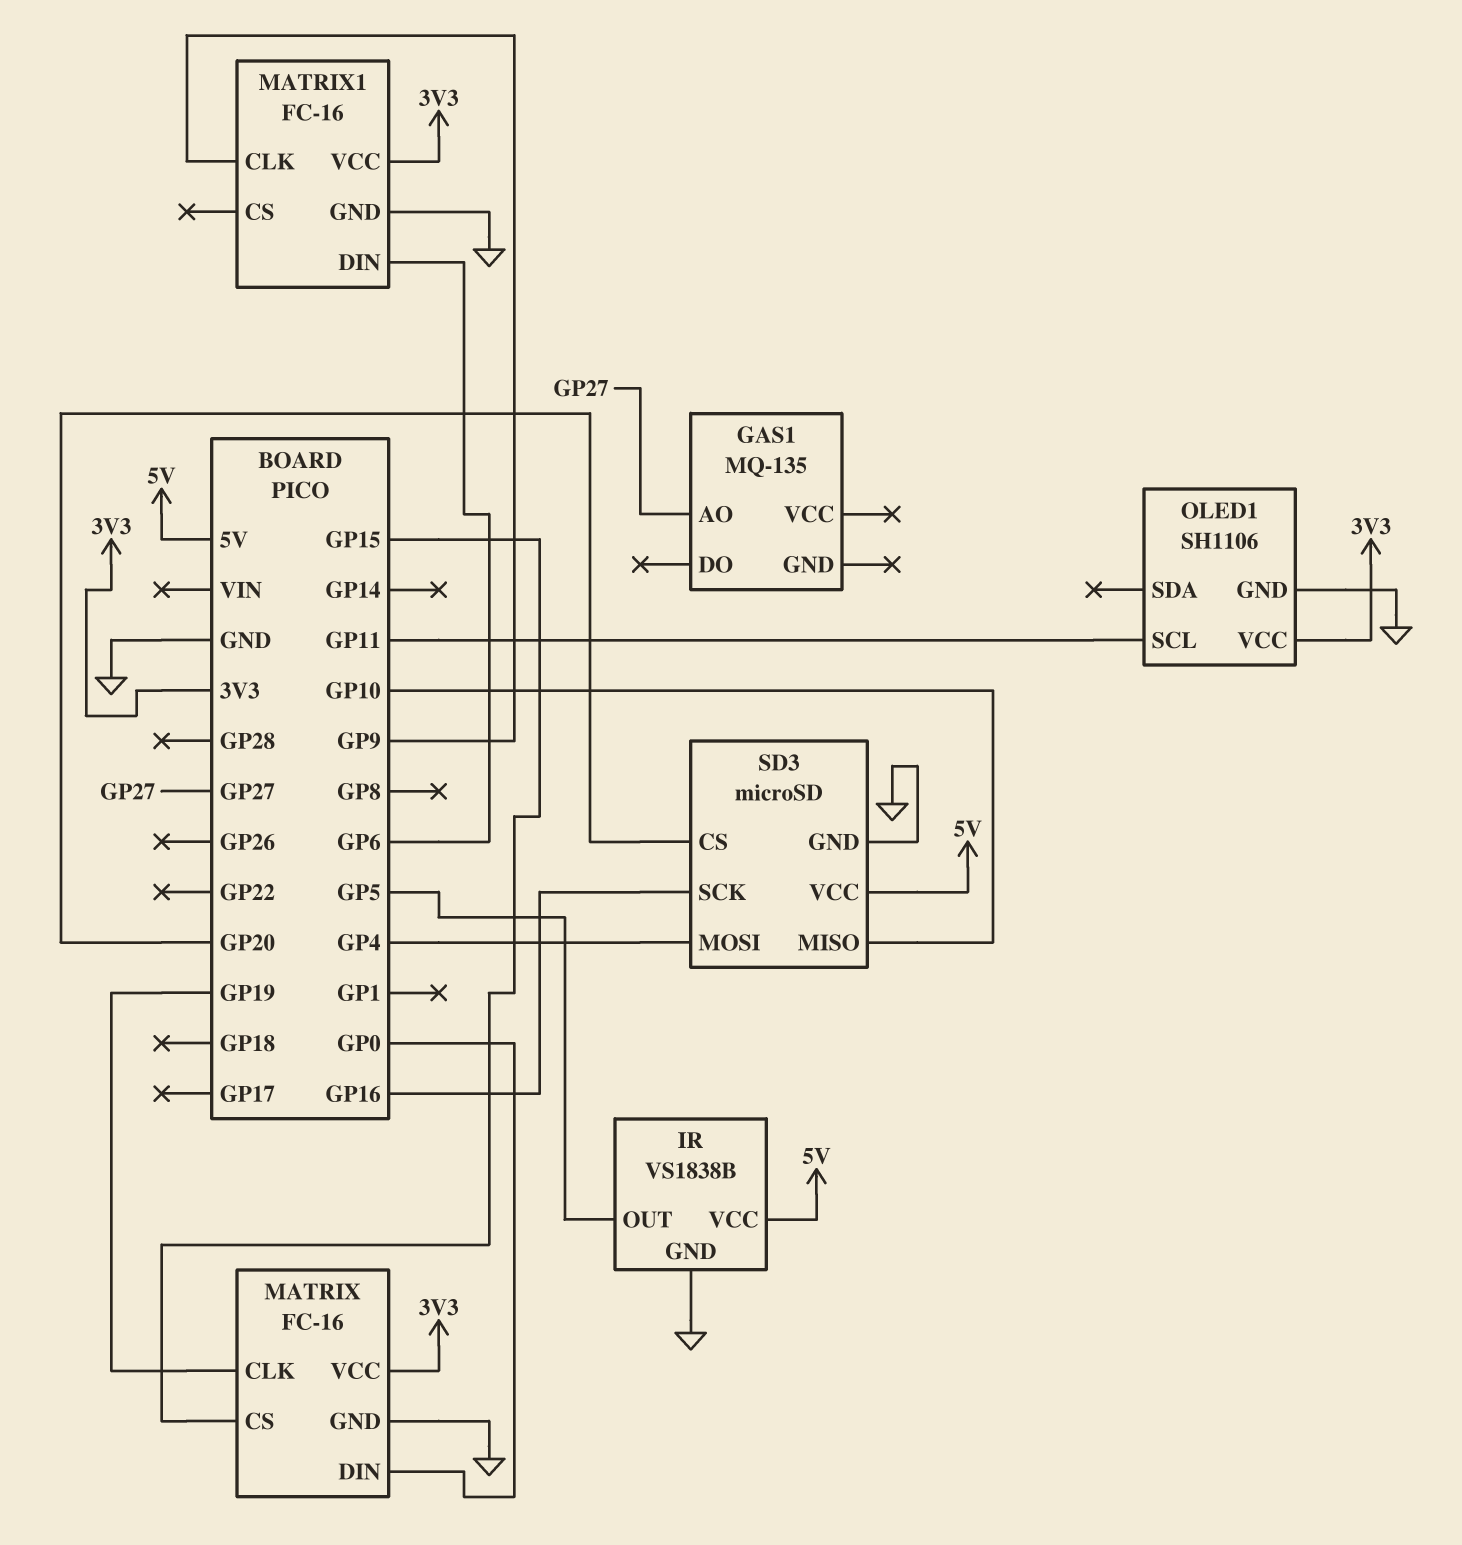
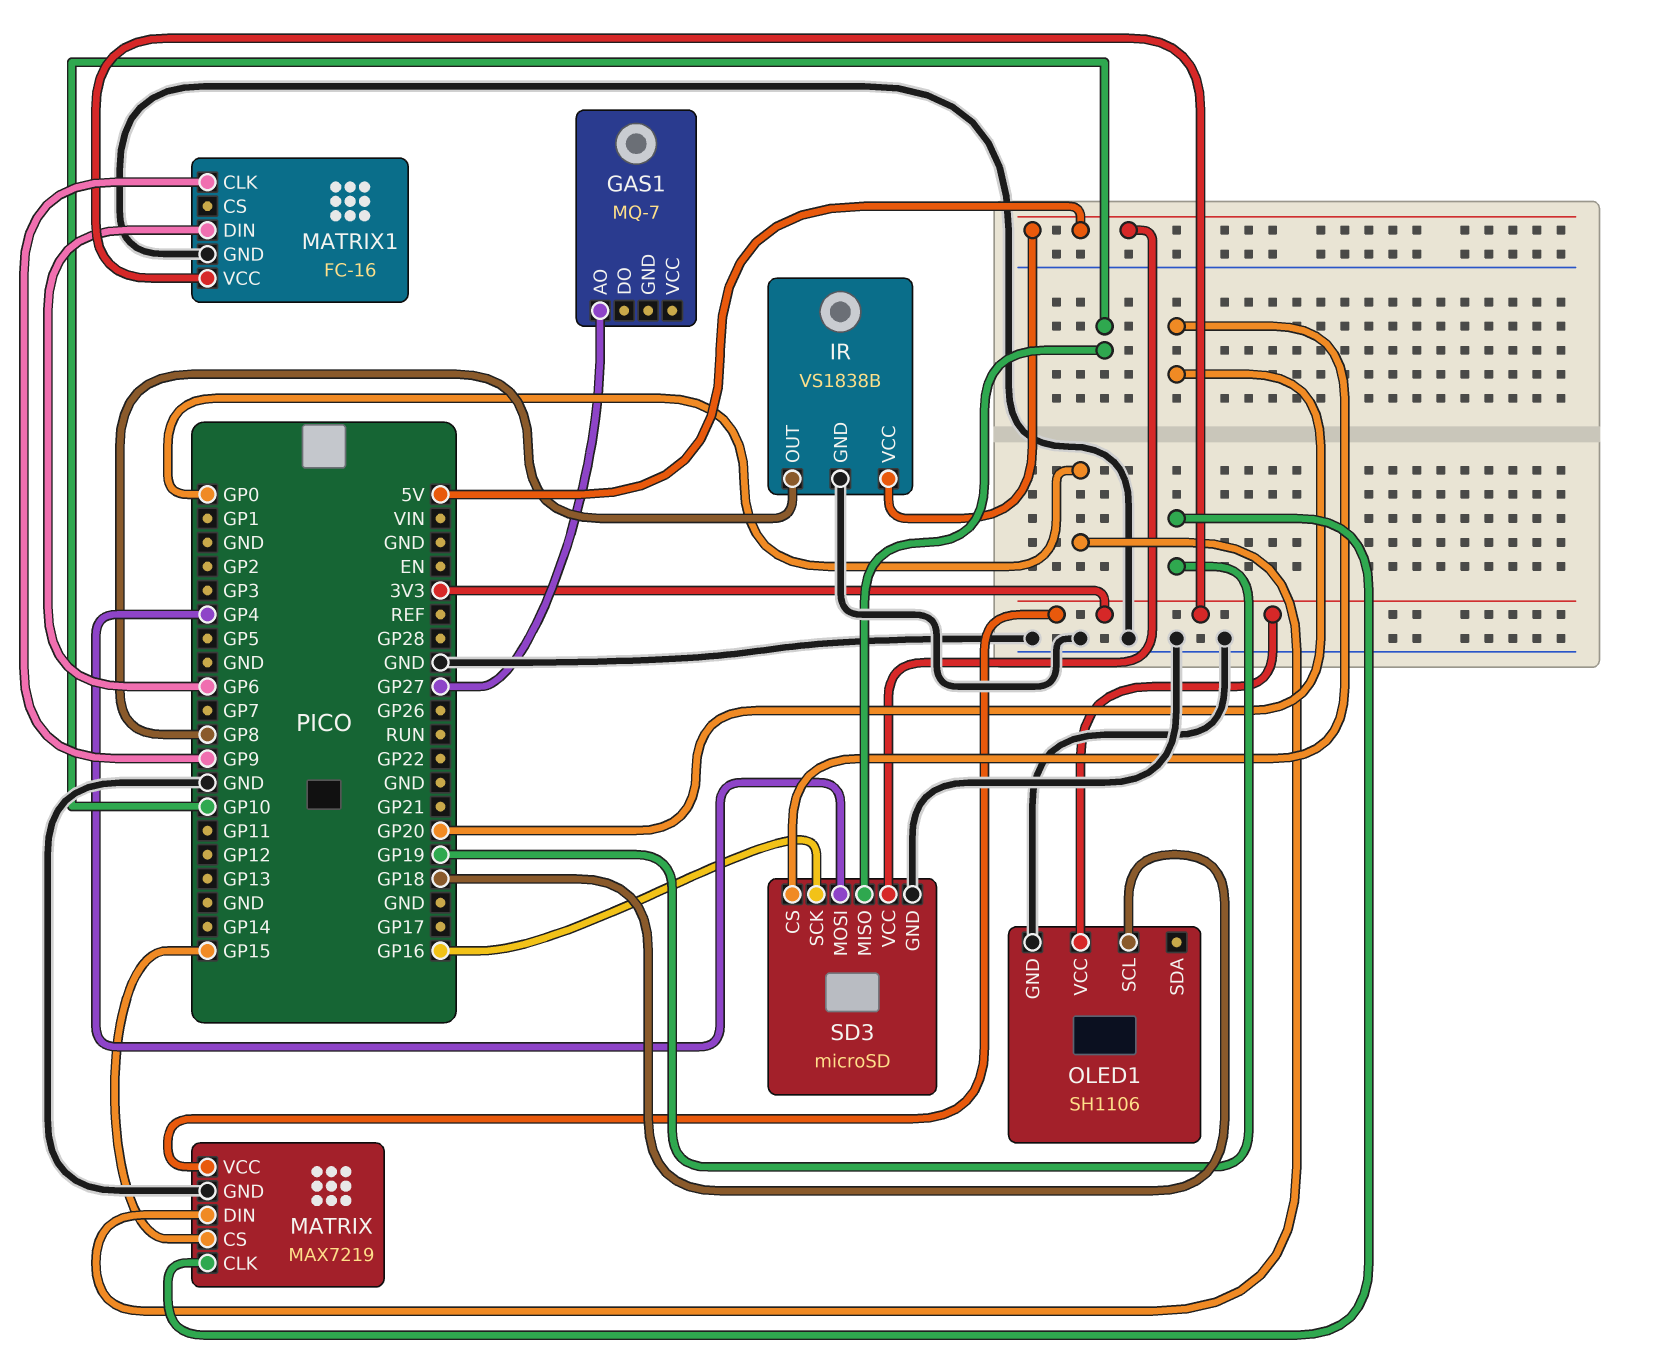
GAS1: MQ-135 -> MQ-7
IR pin OUT: GP5 -> GP8
MATRIX: FC-16 -> MAX7219
OLED1 pin SCL: GP11 -> GP18

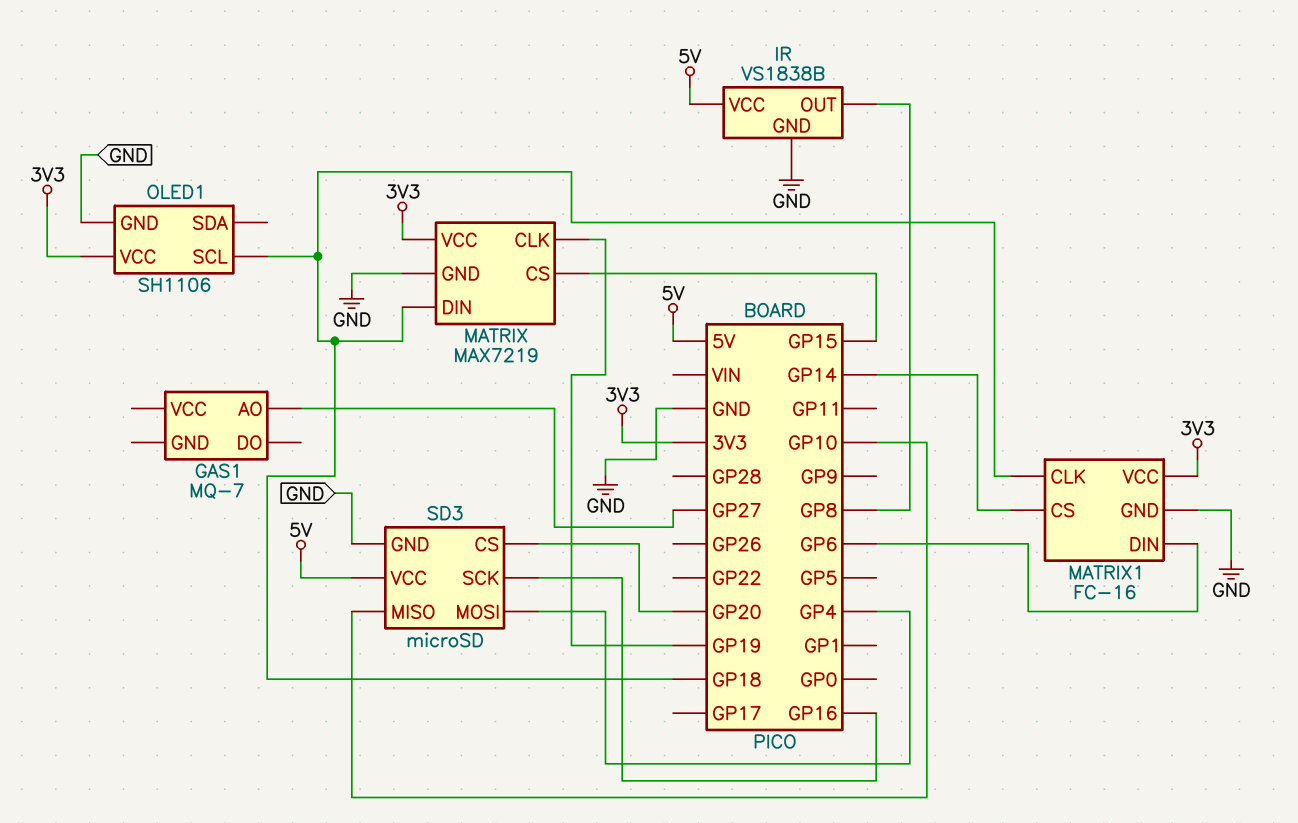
MATRIX pin DIN: GP0 -> GP18
MATRIX1 pin CLK: GP9 -> GP18
MATRIX1 pin CS: none -> GP14

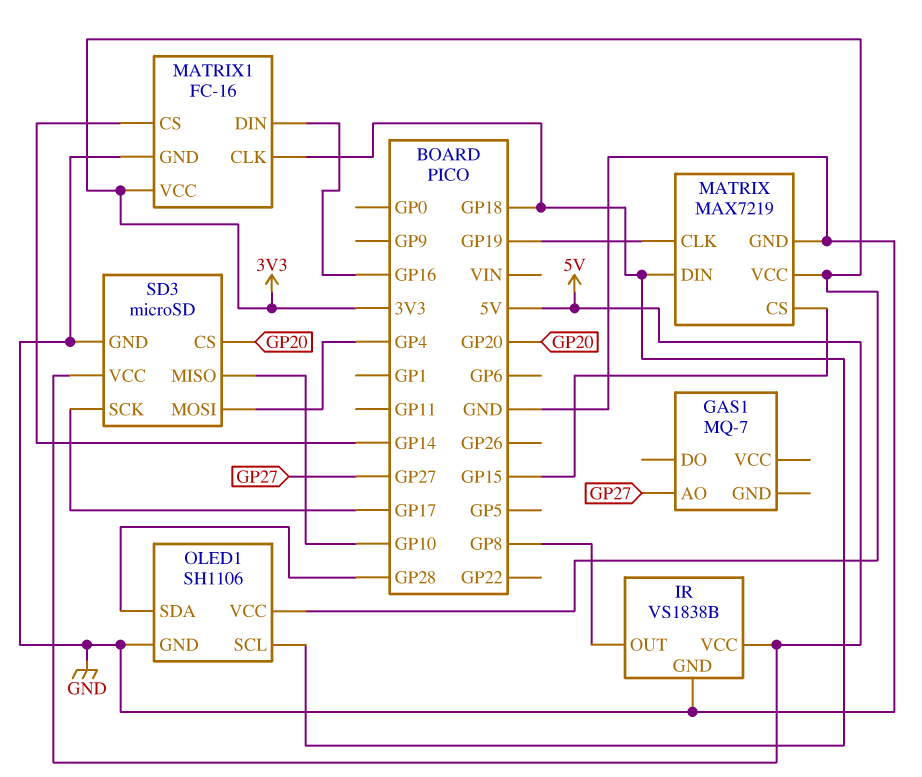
MATRIX1 pin DIN: GP6 -> GP16
OLED1 pin SDA: none -> GP28
SD3 pin SCK: GP16 -> GP17

